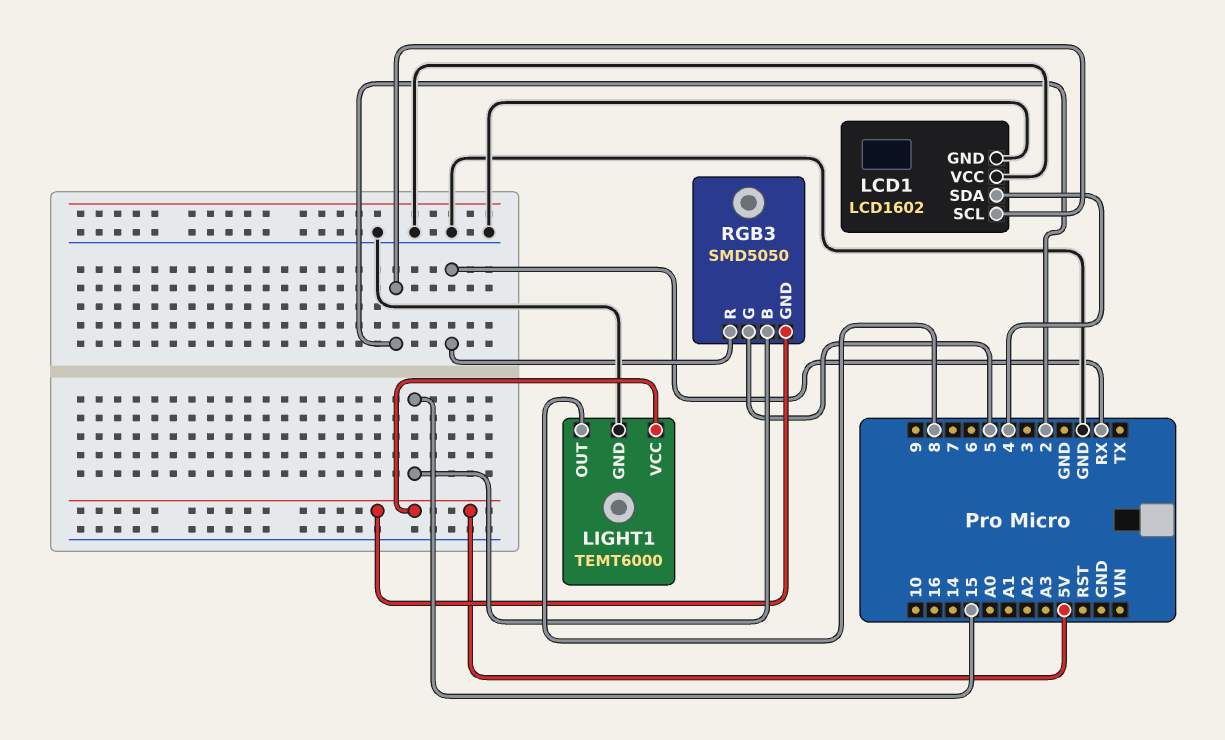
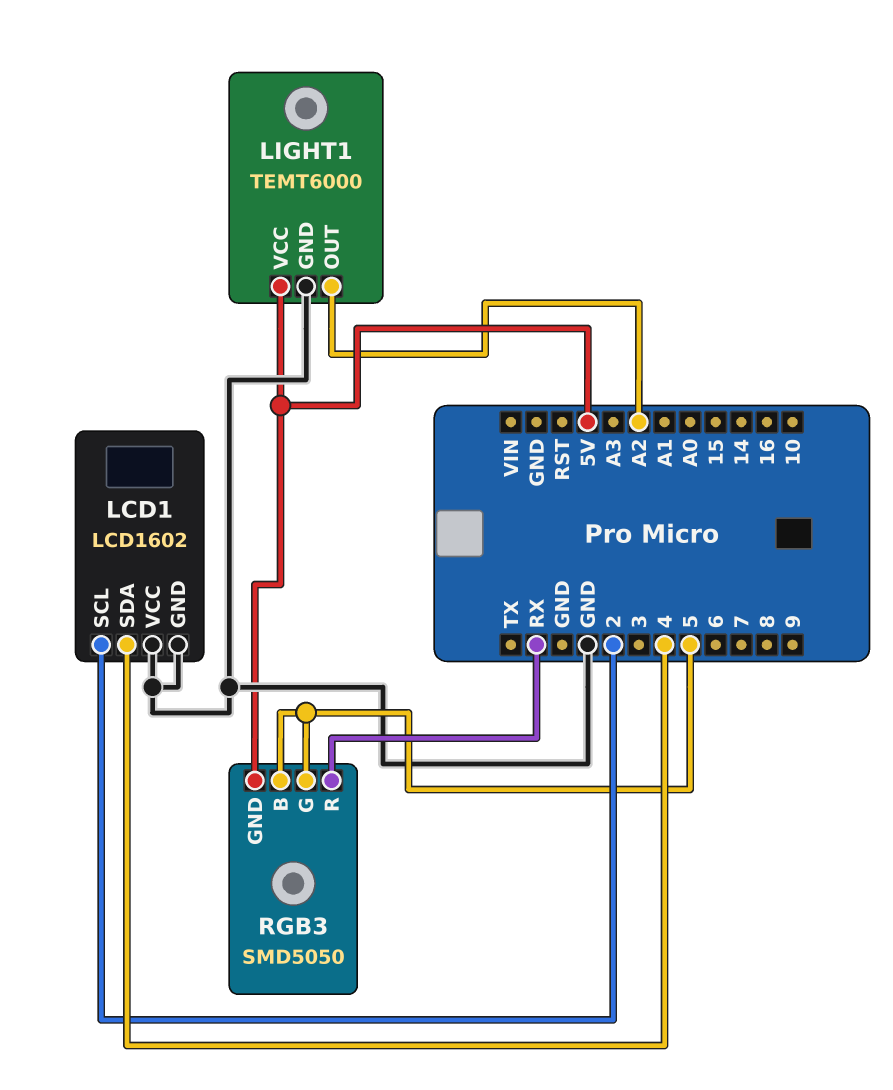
LIGHT1 pin OUT: 8 -> A2
RGB3 pin B: 15 -> 5

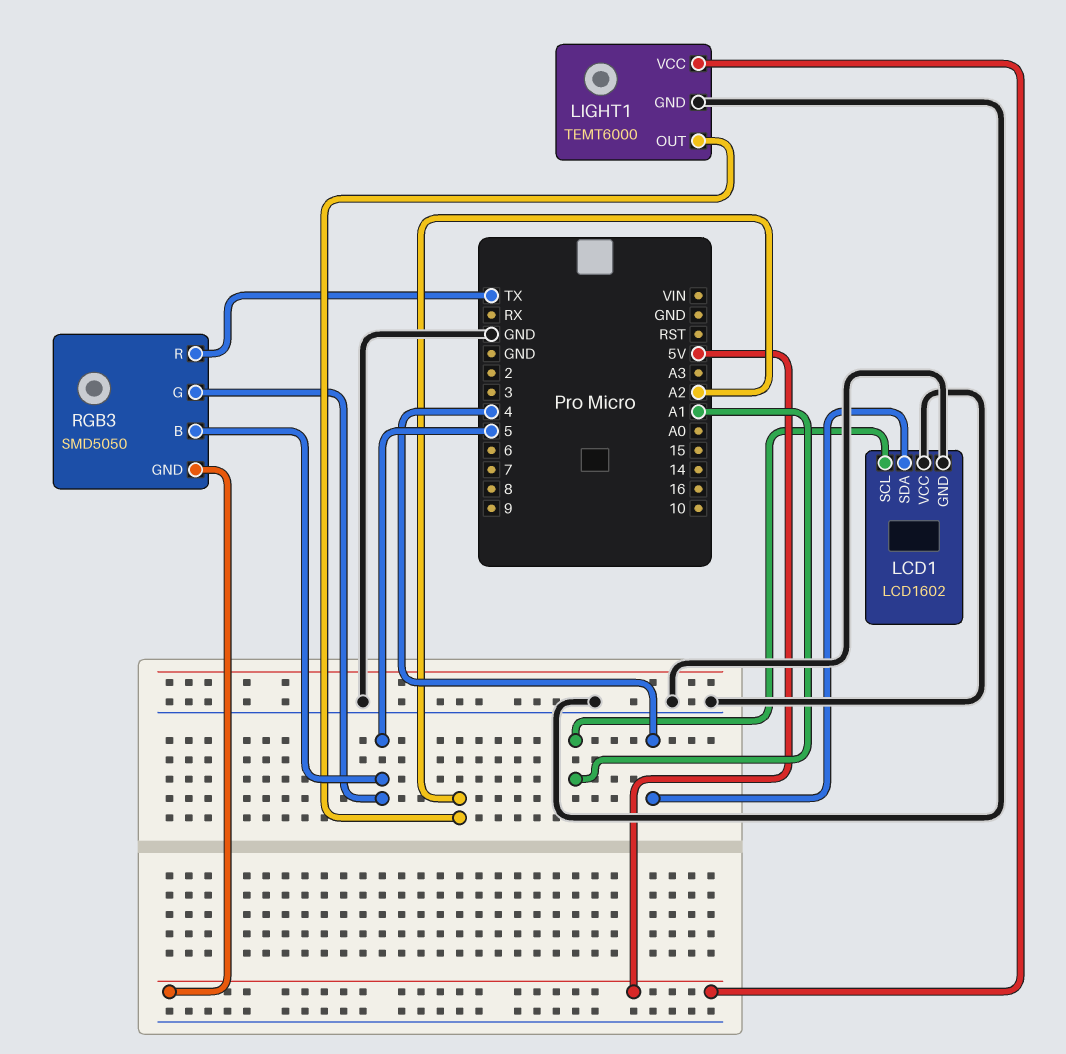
LCD1 pin SCL: 2 -> A1
RGB3 pin R: RX -> TX

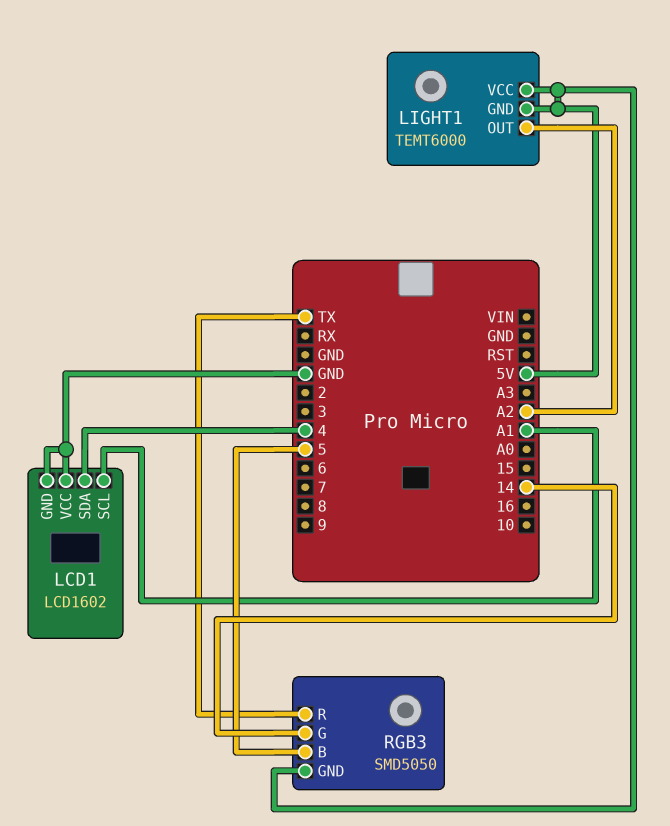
LIGHT1 pin GND: GND -> 5V
RGB3 pin G: 5 -> 14

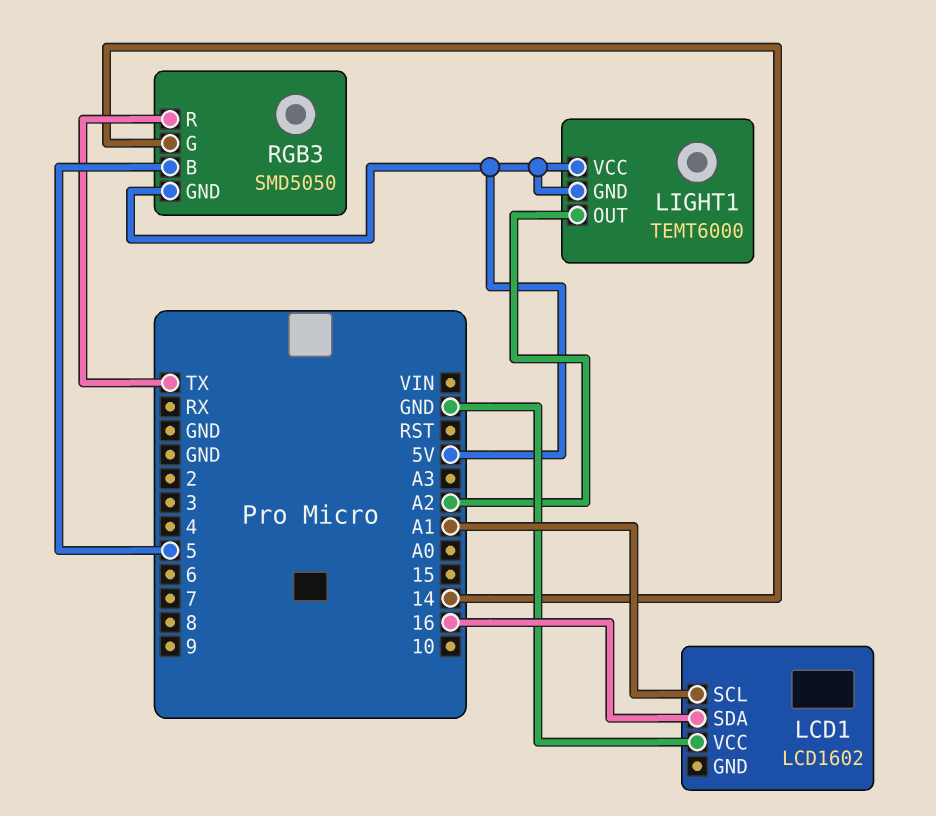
LCD1 pin GND: GND -> none
LCD1 pin SDA: 4 -> 16

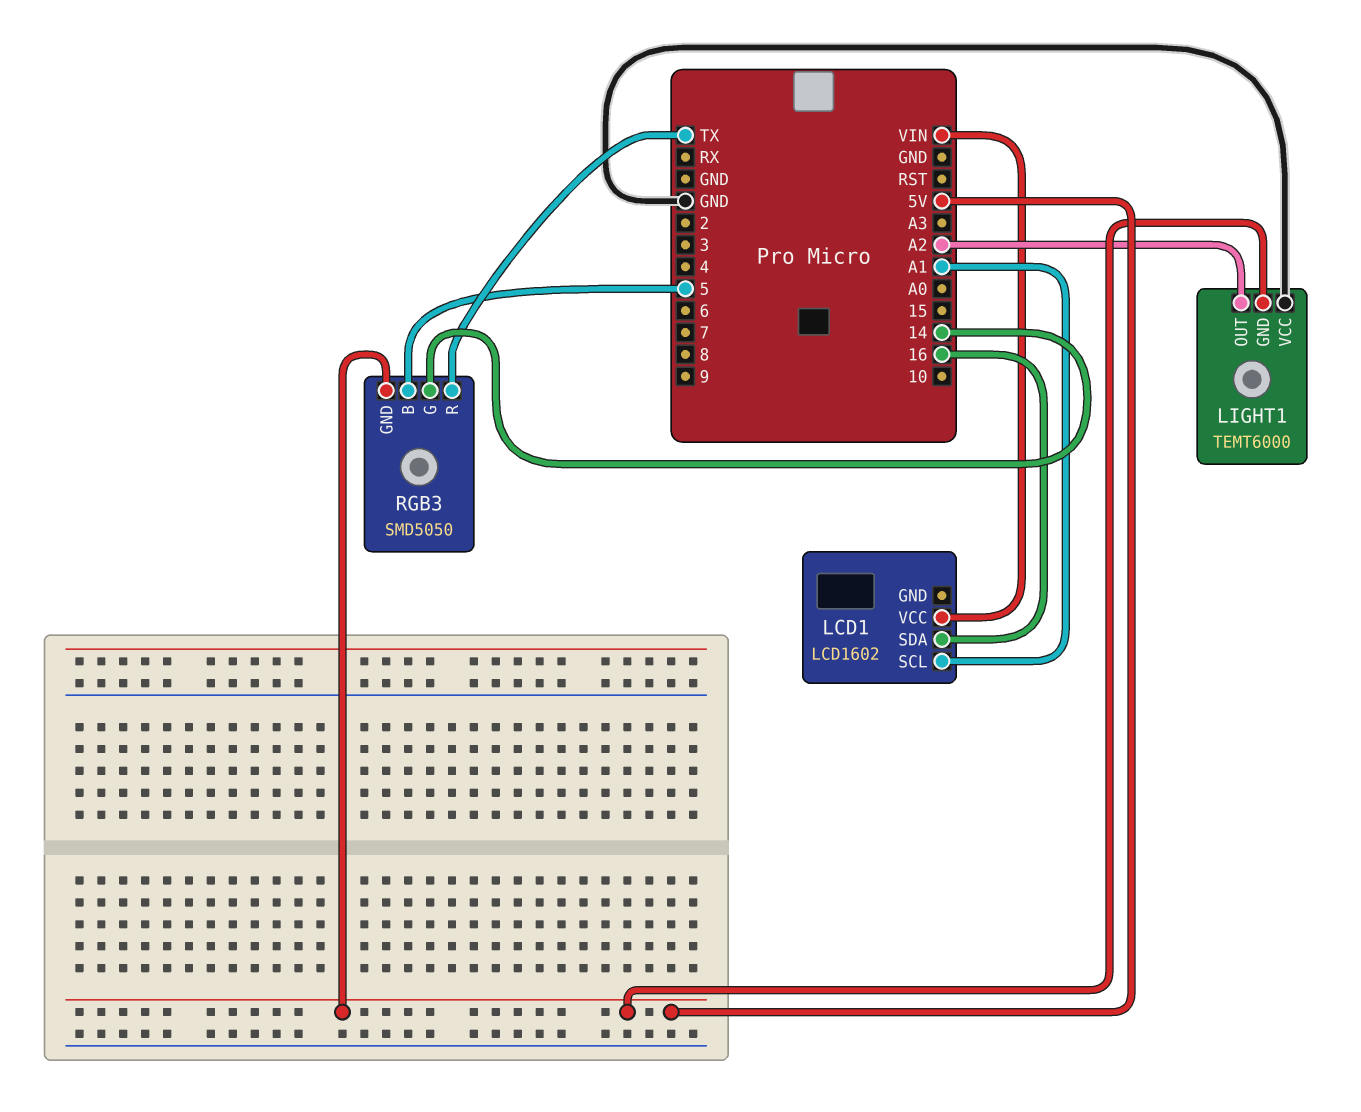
LCD1 pin VCC: GND -> VIN
LIGHT1 pin VCC: 5V -> GND

